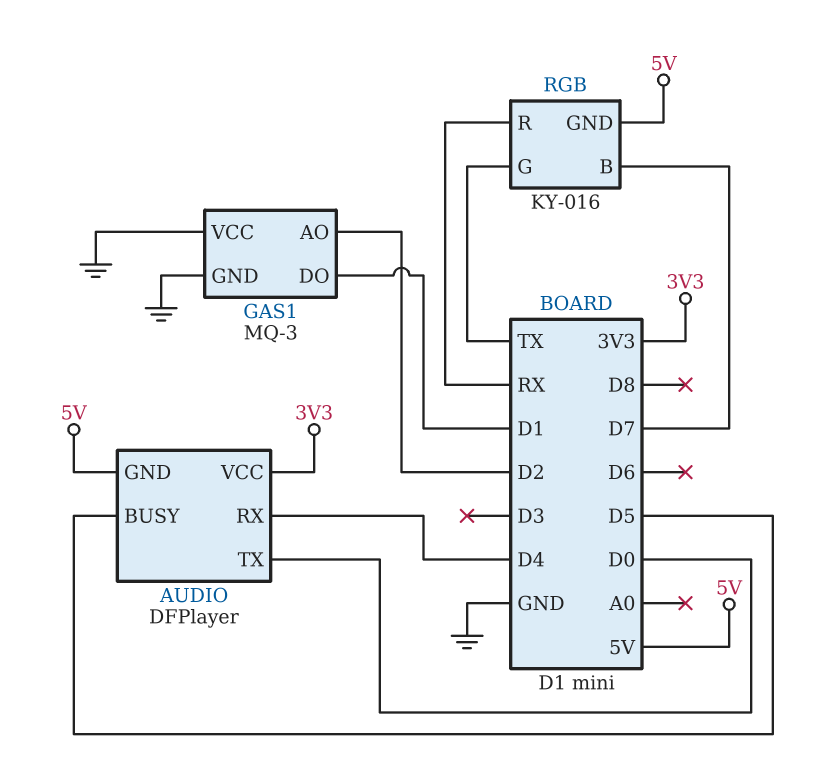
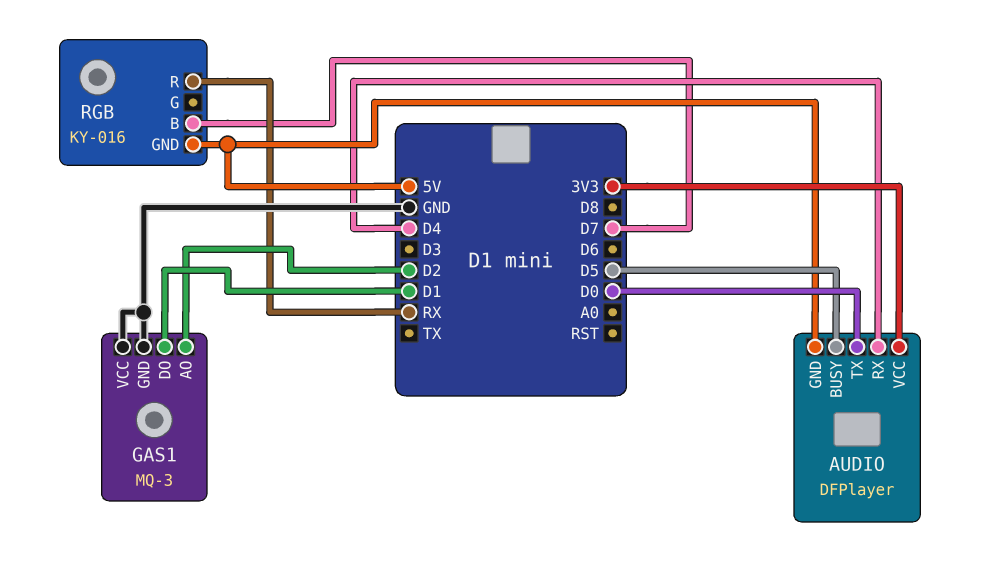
RGB pin G: TX -> none

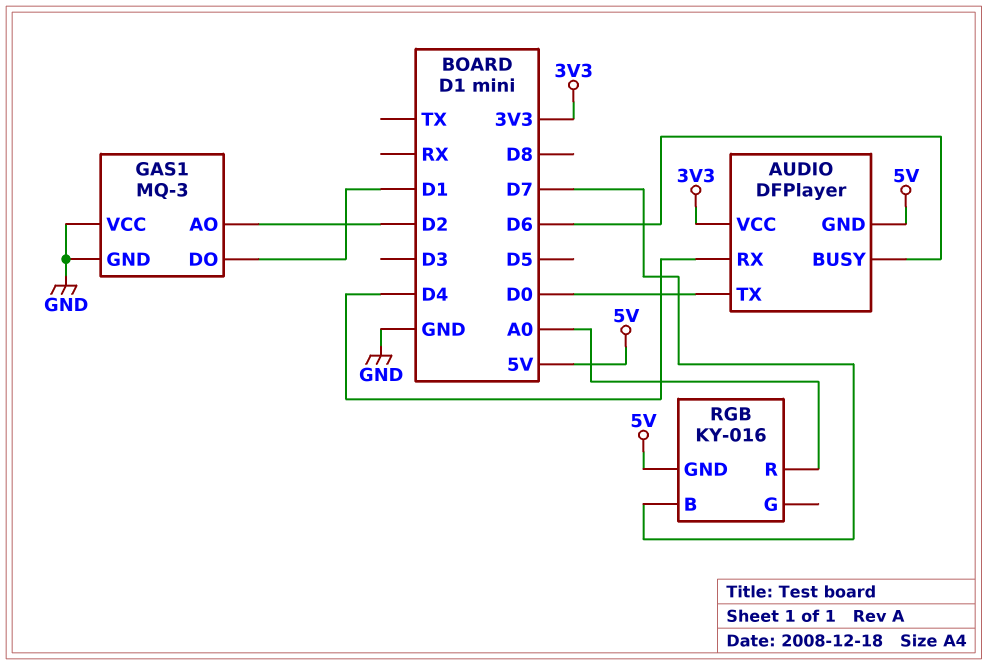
AUDIO pin BUSY: D5 -> D6
RGB pin R: RX -> A0

